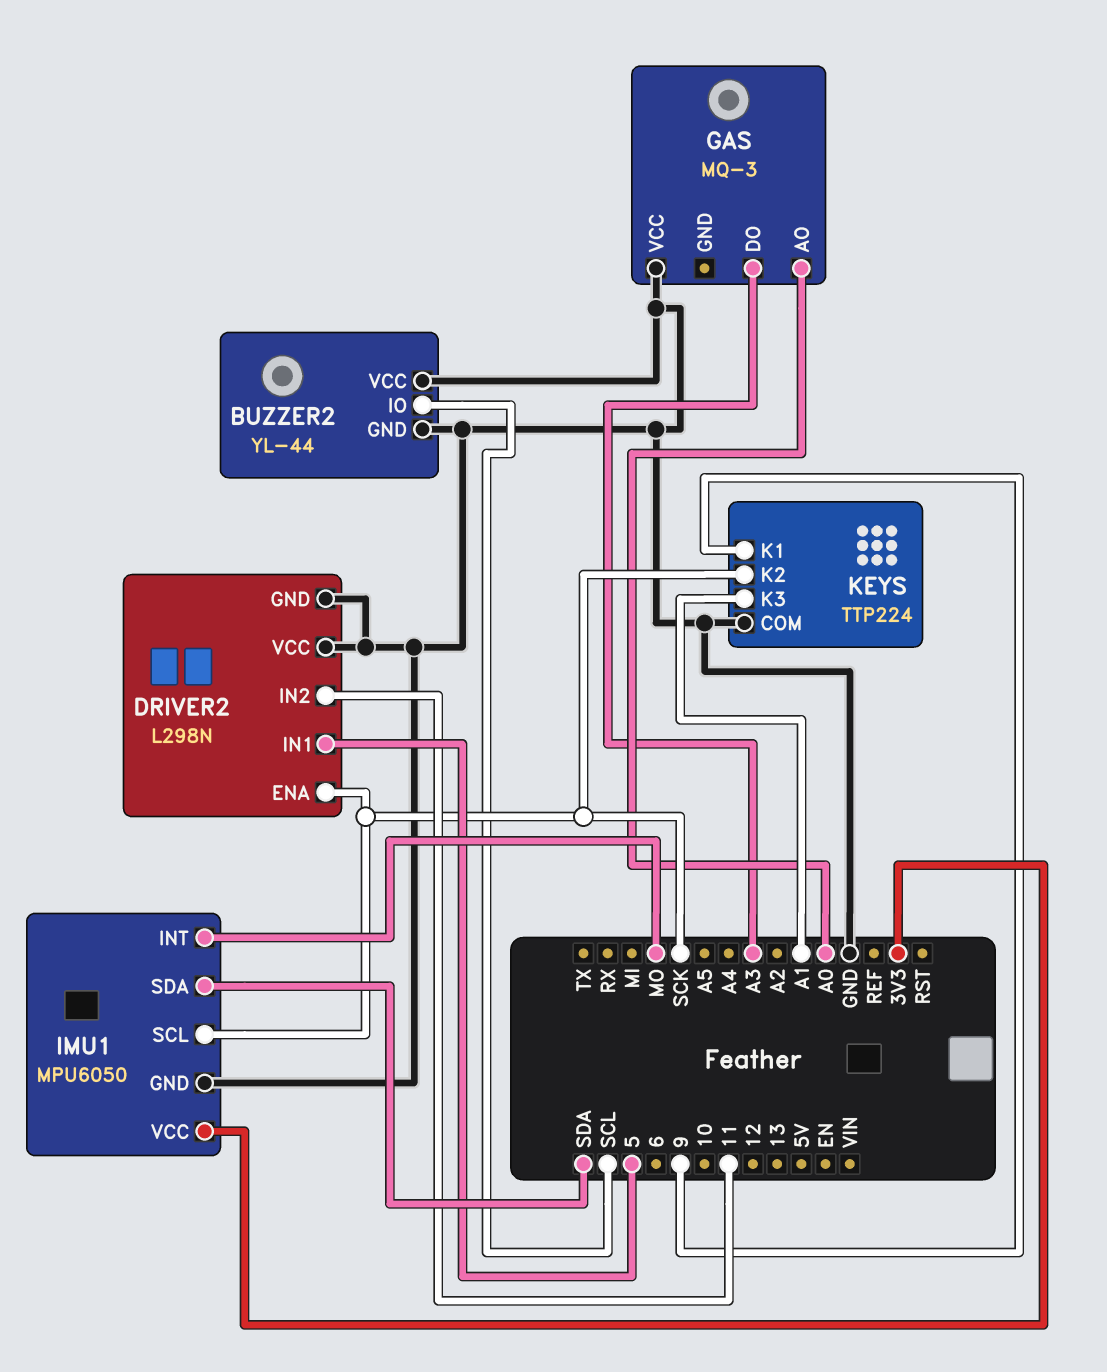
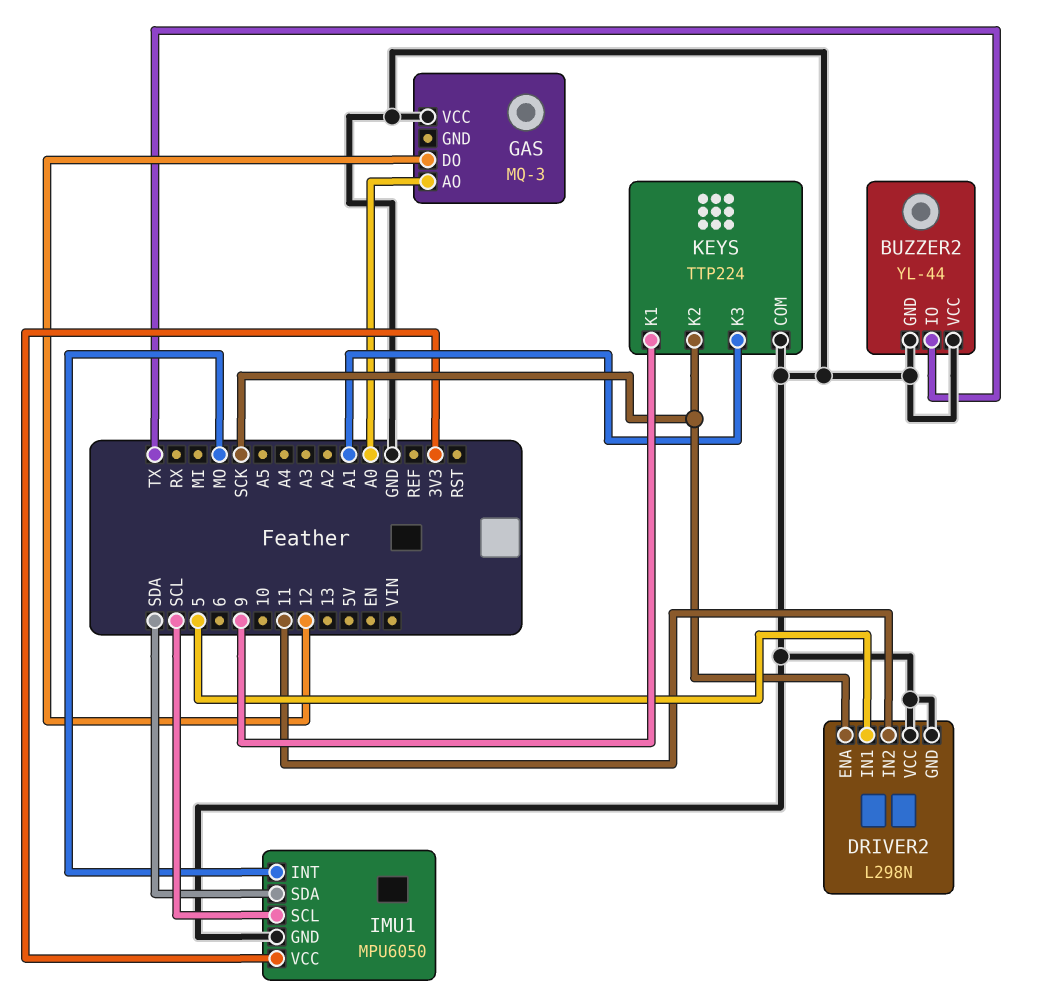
BUZZER2 pin IO: SCL -> TX
GAS pin DO: A3 -> 12
IMU1 pin SCL: SCK -> SCL

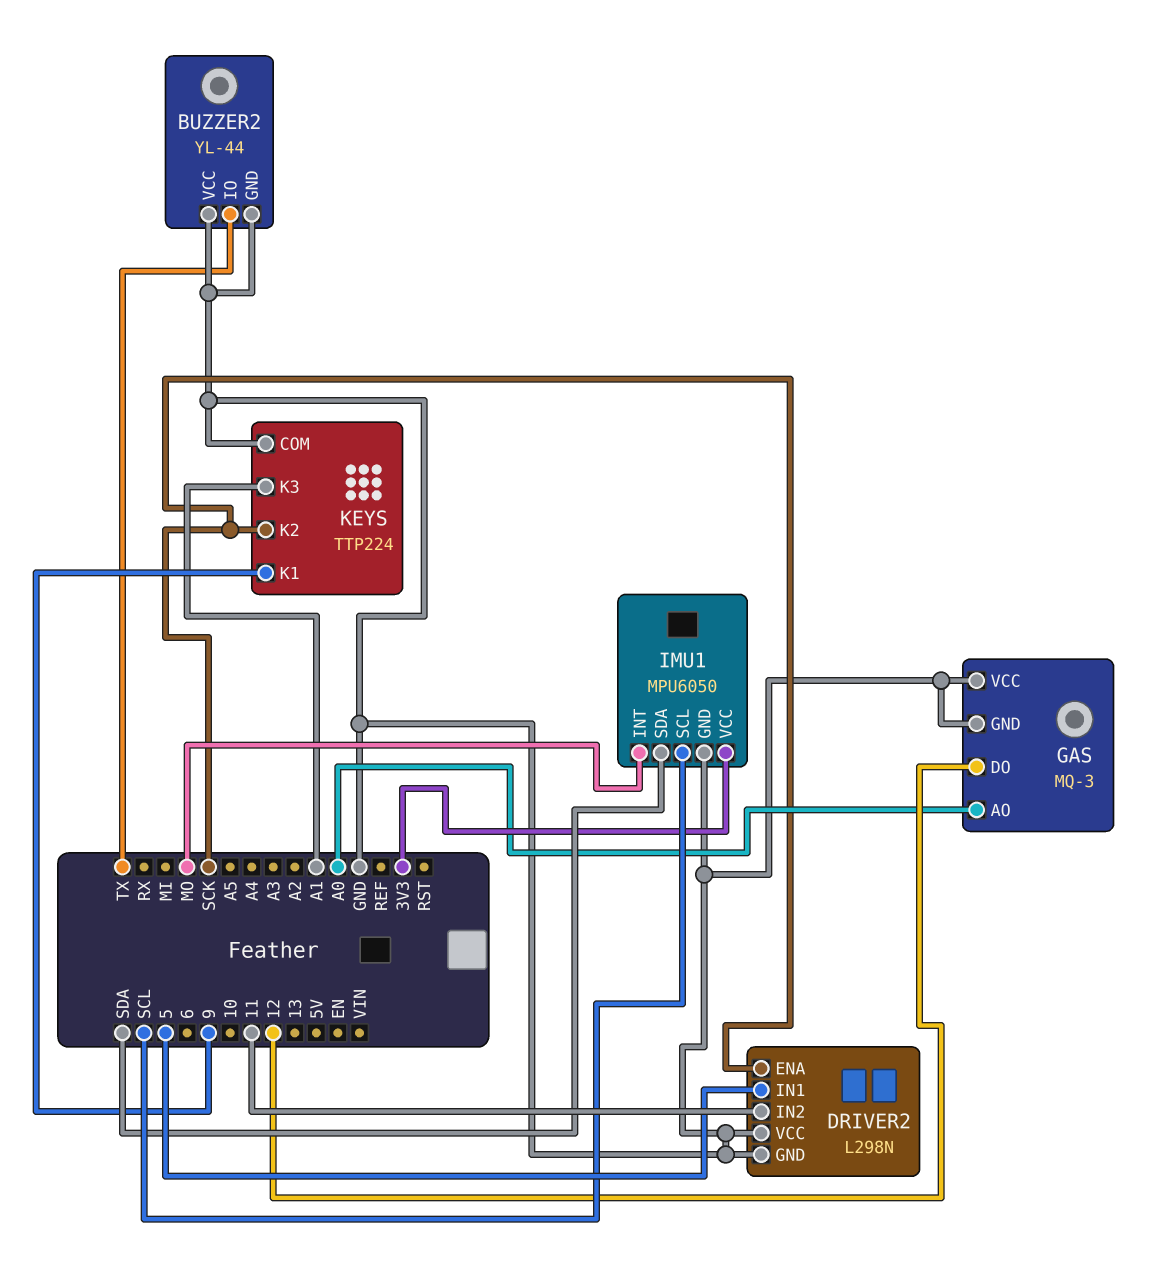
GAS pin GND: none -> GND

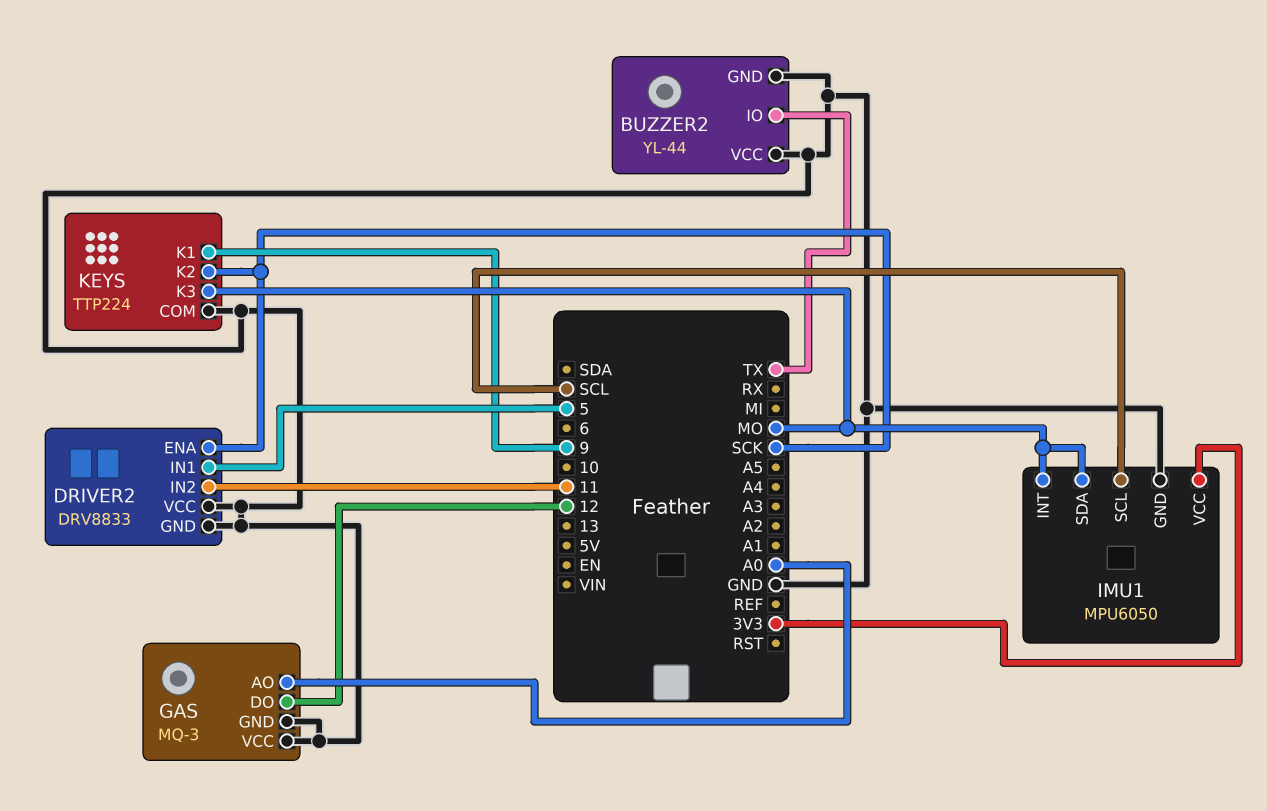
DRIVER2: L298N -> DRV8833
IMU1 pin SDA: SDA -> MO
KEYS pin K3: A1 -> MO

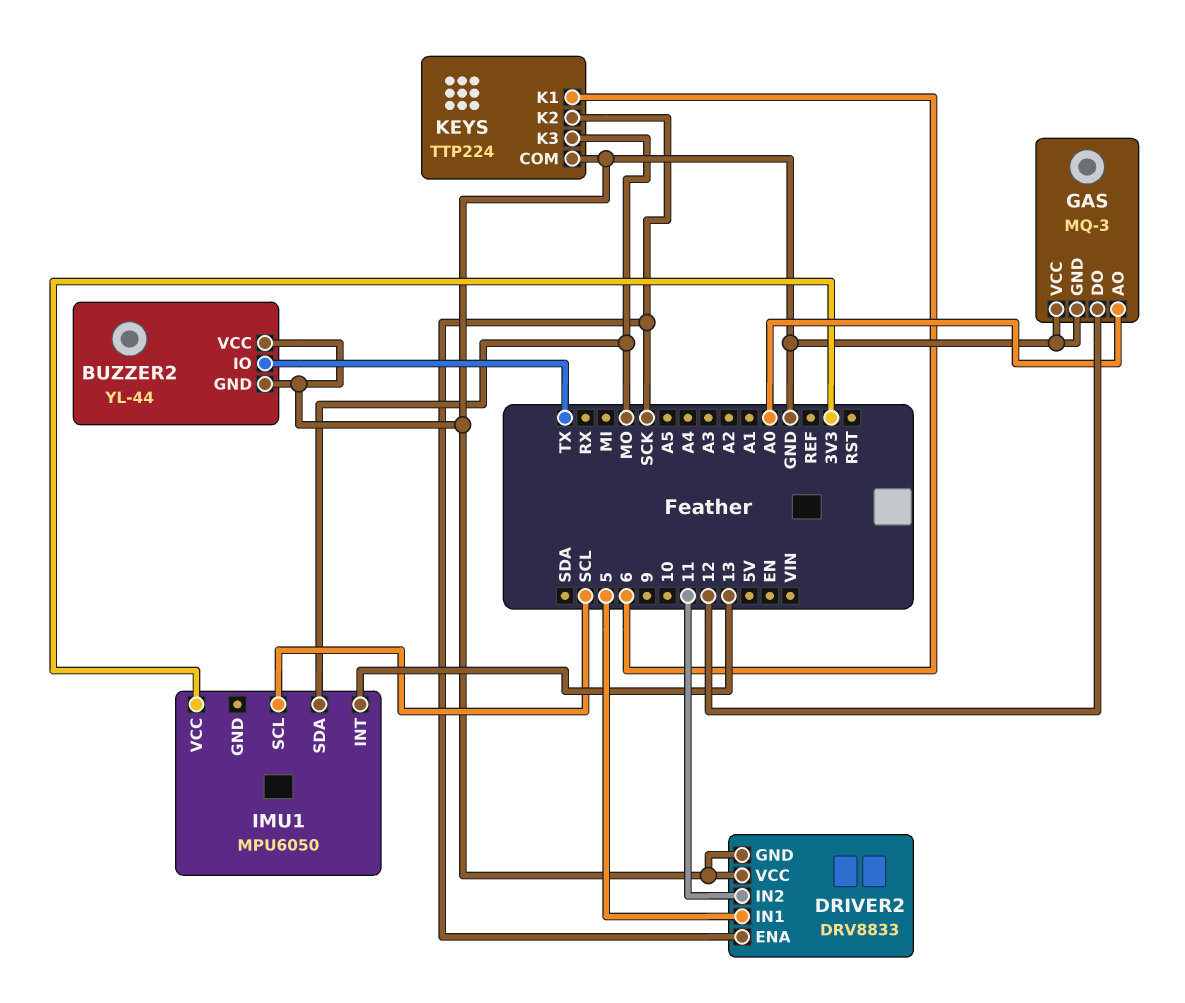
IMU1 pin GND: GND -> none
IMU1 pin INT: MO -> 13
KEYS pin K1: 9 -> 6

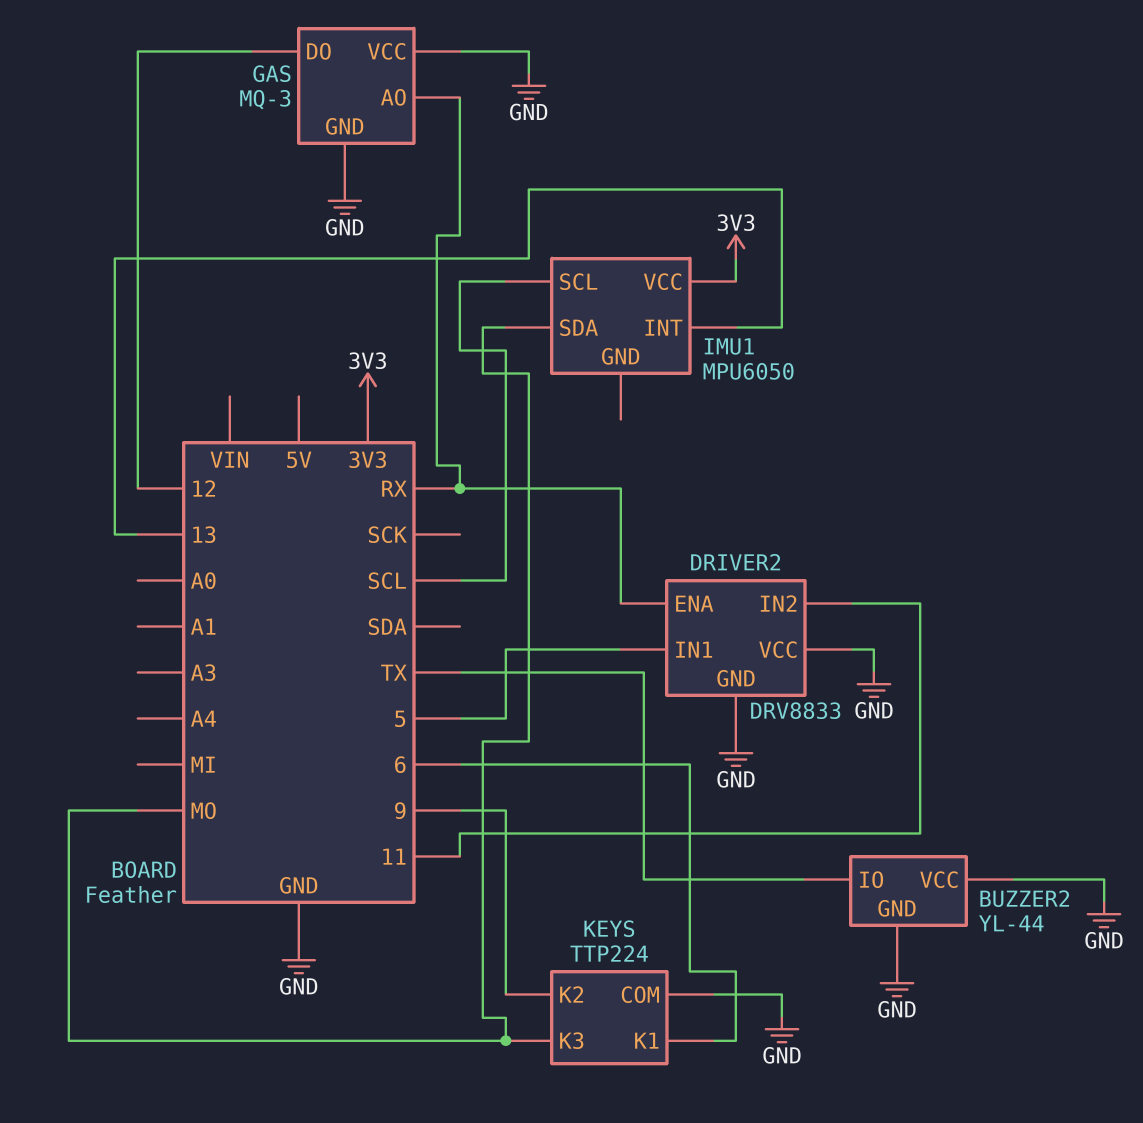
DRIVER2 pin ENA: SCK -> RX
GAS pin AO: A0 -> RX
KEYS pin K2: SCK -> 9

